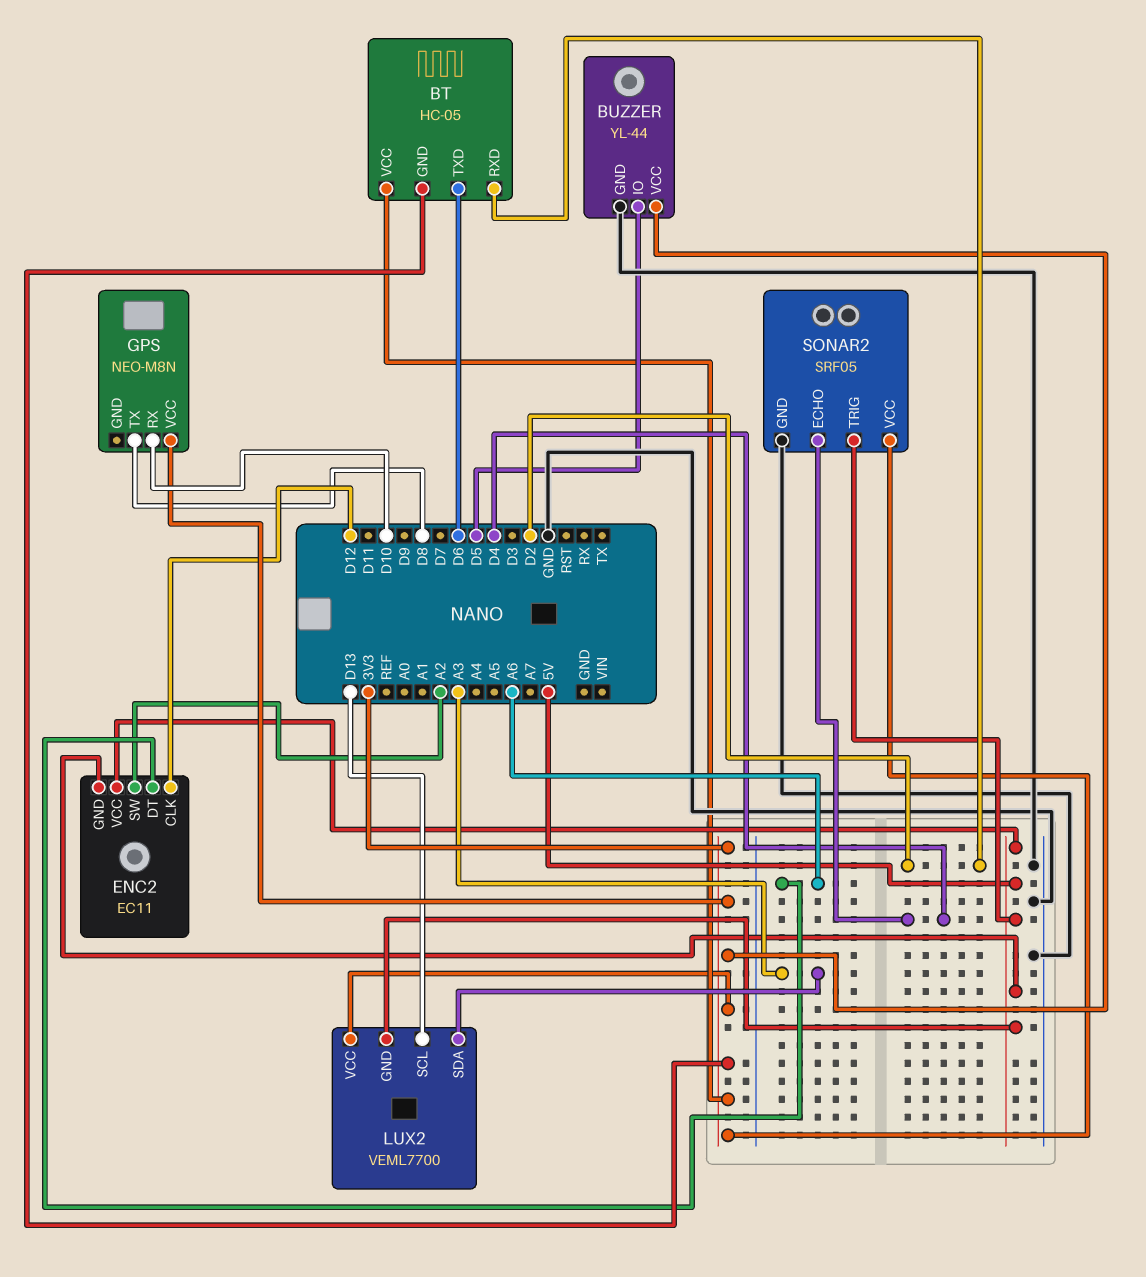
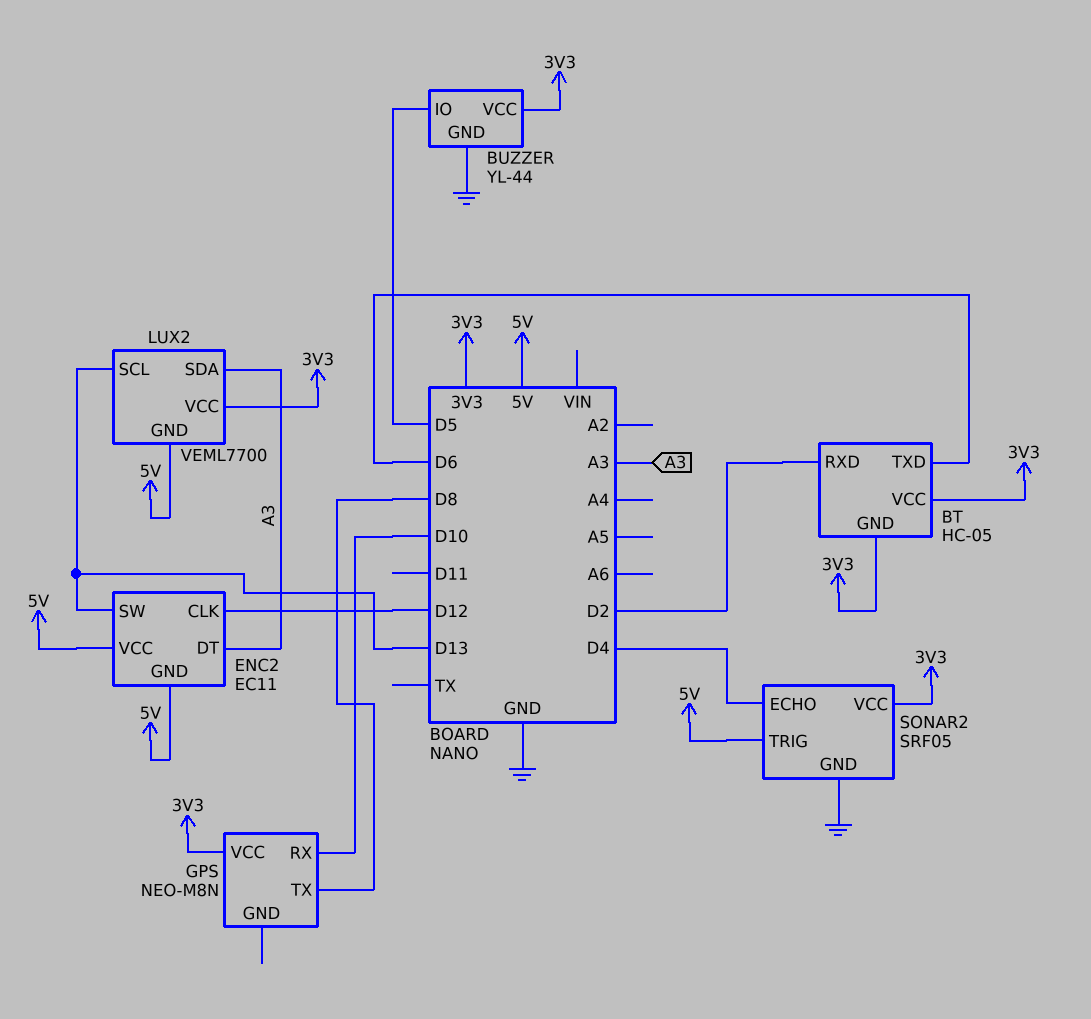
ENC2 pin DT: A6 -> A3
ENC2 pin SW: A2 -> D13

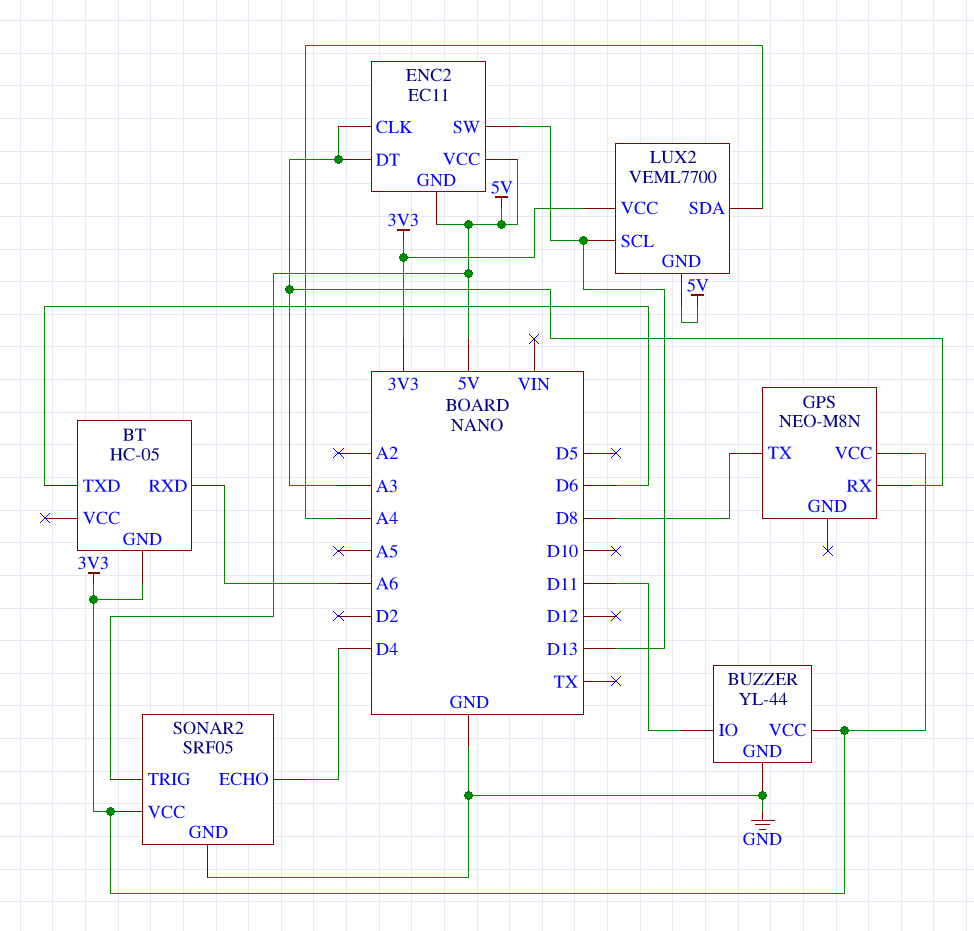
BT pin RXD: D2 -> A6
BT pin VCC: 3V3 -> none
BUZZER pin IO: D5 -> D11
ENC2 pin CLK: D12 -> A3
GPS pin RX: D10 -> A3
LUX2 pin SDA: A3 -> A4

